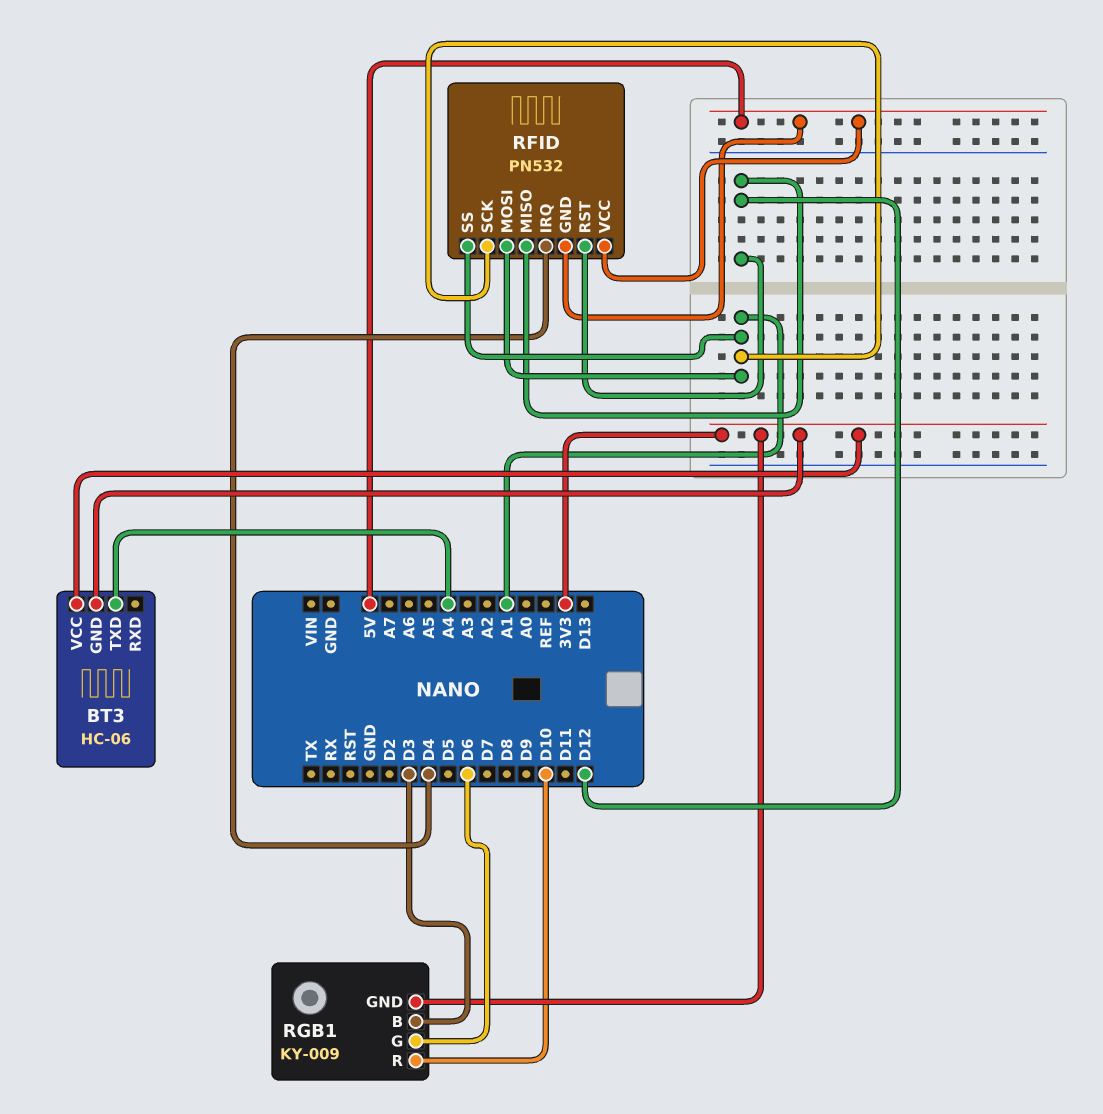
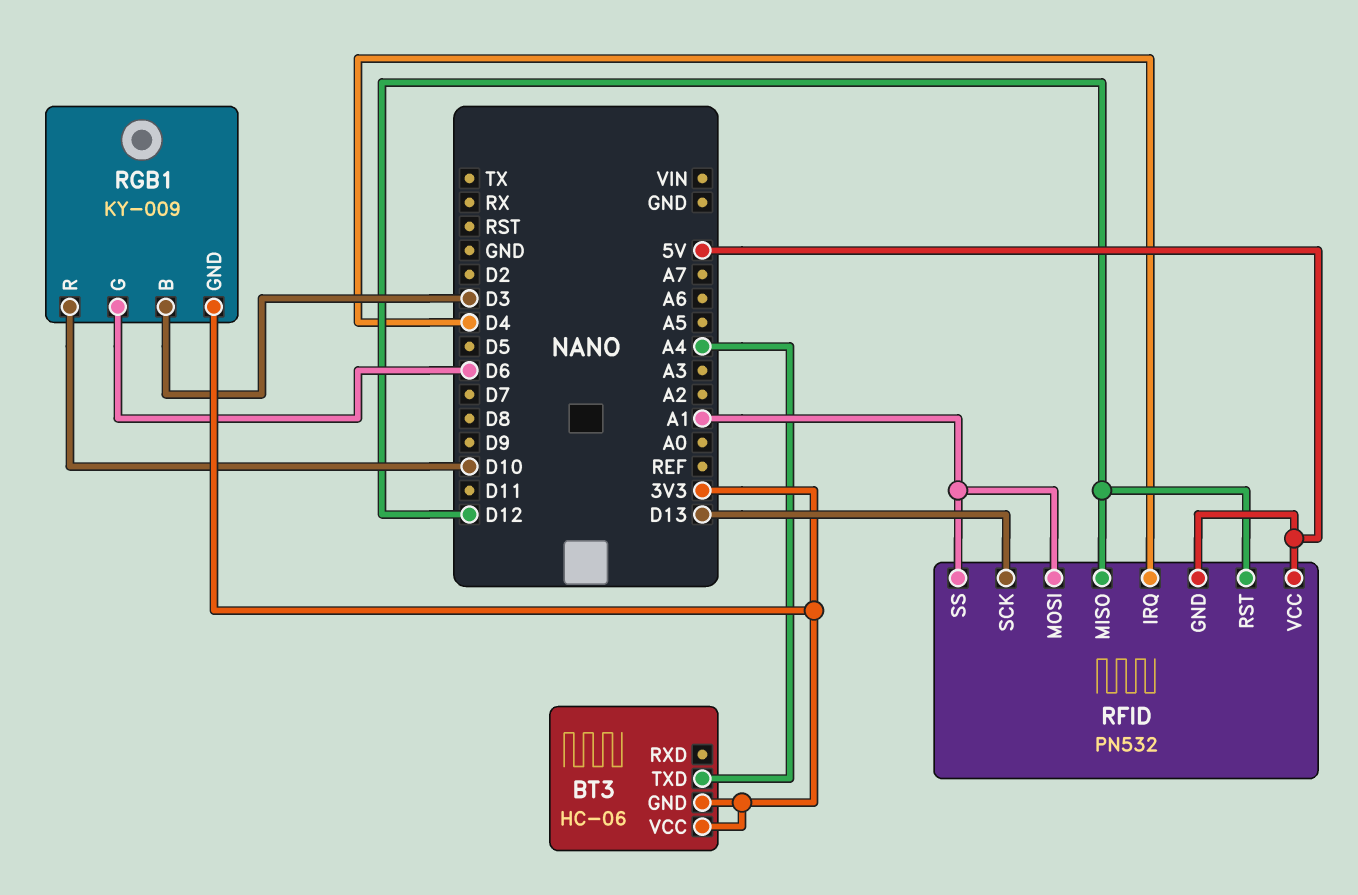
RFID pin SCK: A1 -> D13

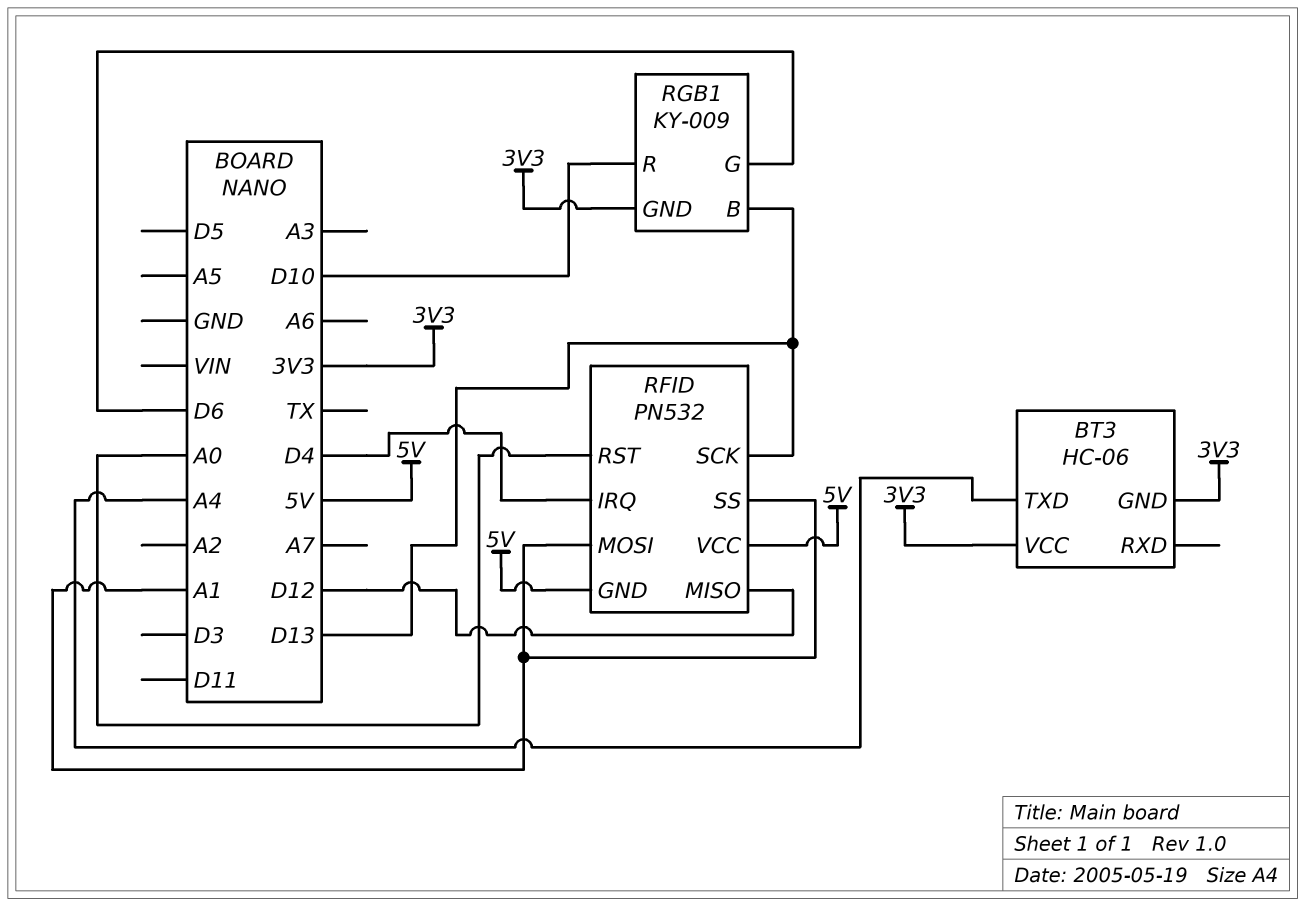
RFID pin RST: D12 -> A0
RGB1 pin B: D3 -> D13

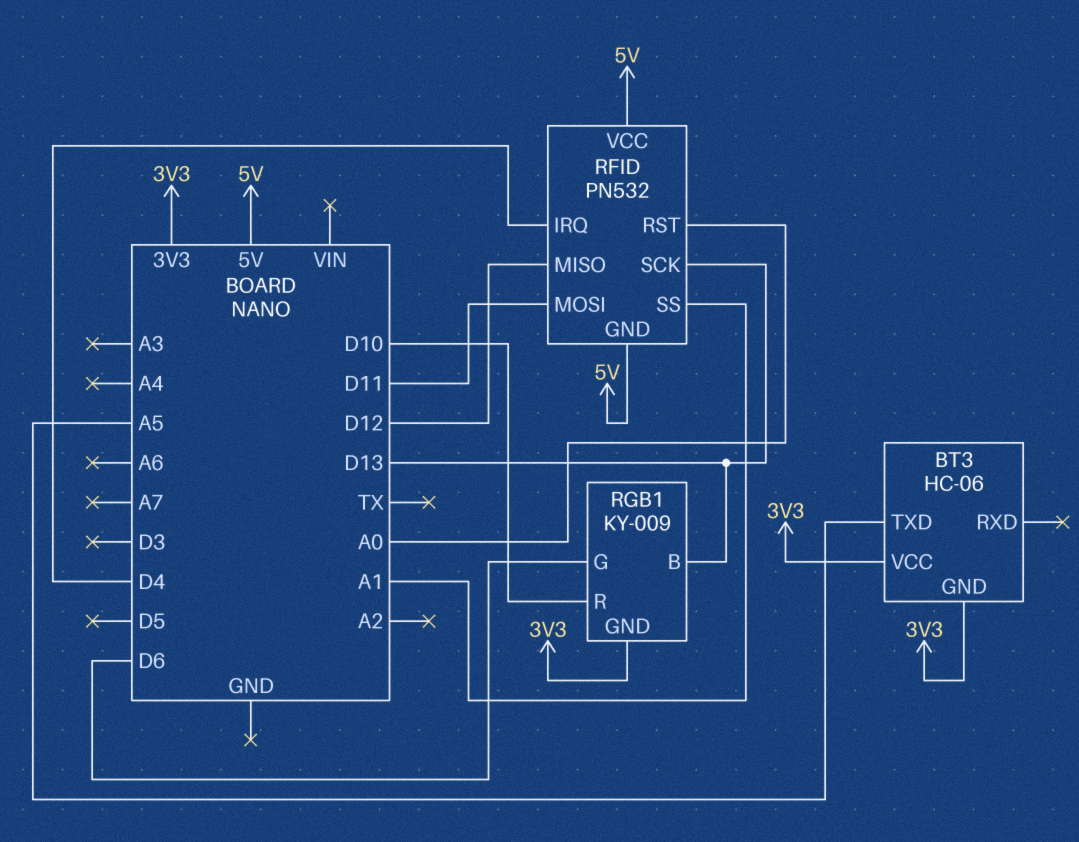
BT3 pin TXD: A4 -> A5
RFID pin MOSI: A1 -> D11

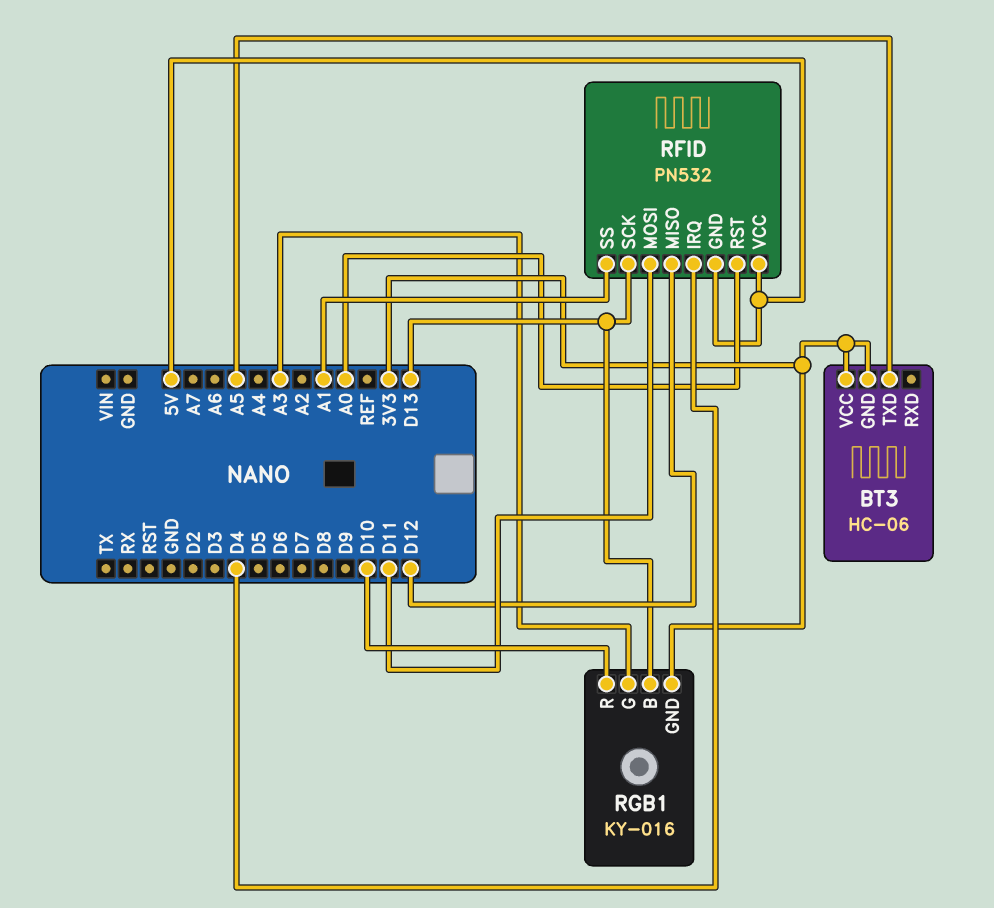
RGB1: KY-009 -> KY-016
RGB1 pin G: D6 -> A3

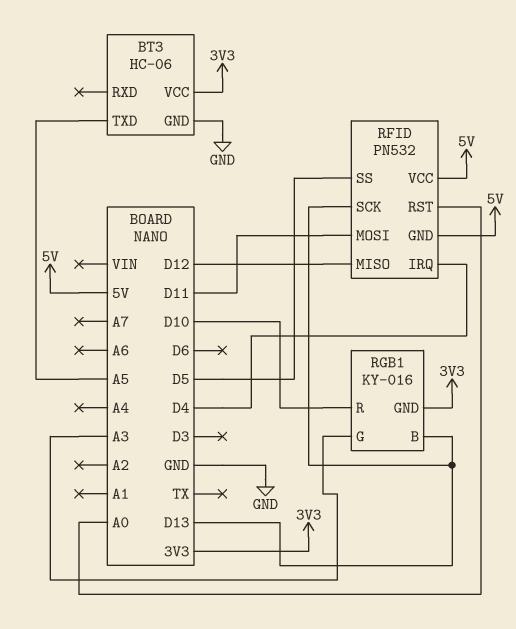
BT3 pin GND: 3V3 -> GND
RFID pin SS: A1 -> D5

